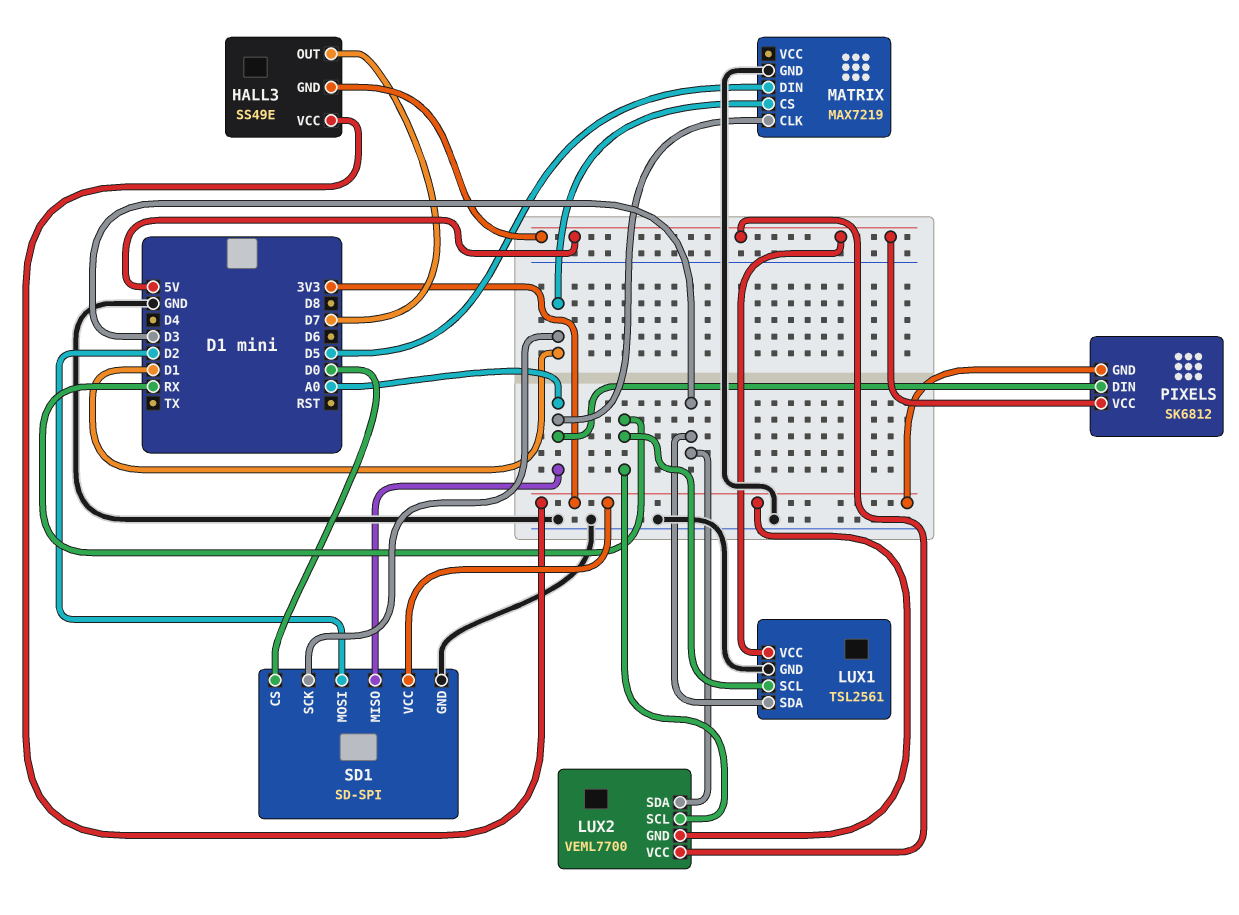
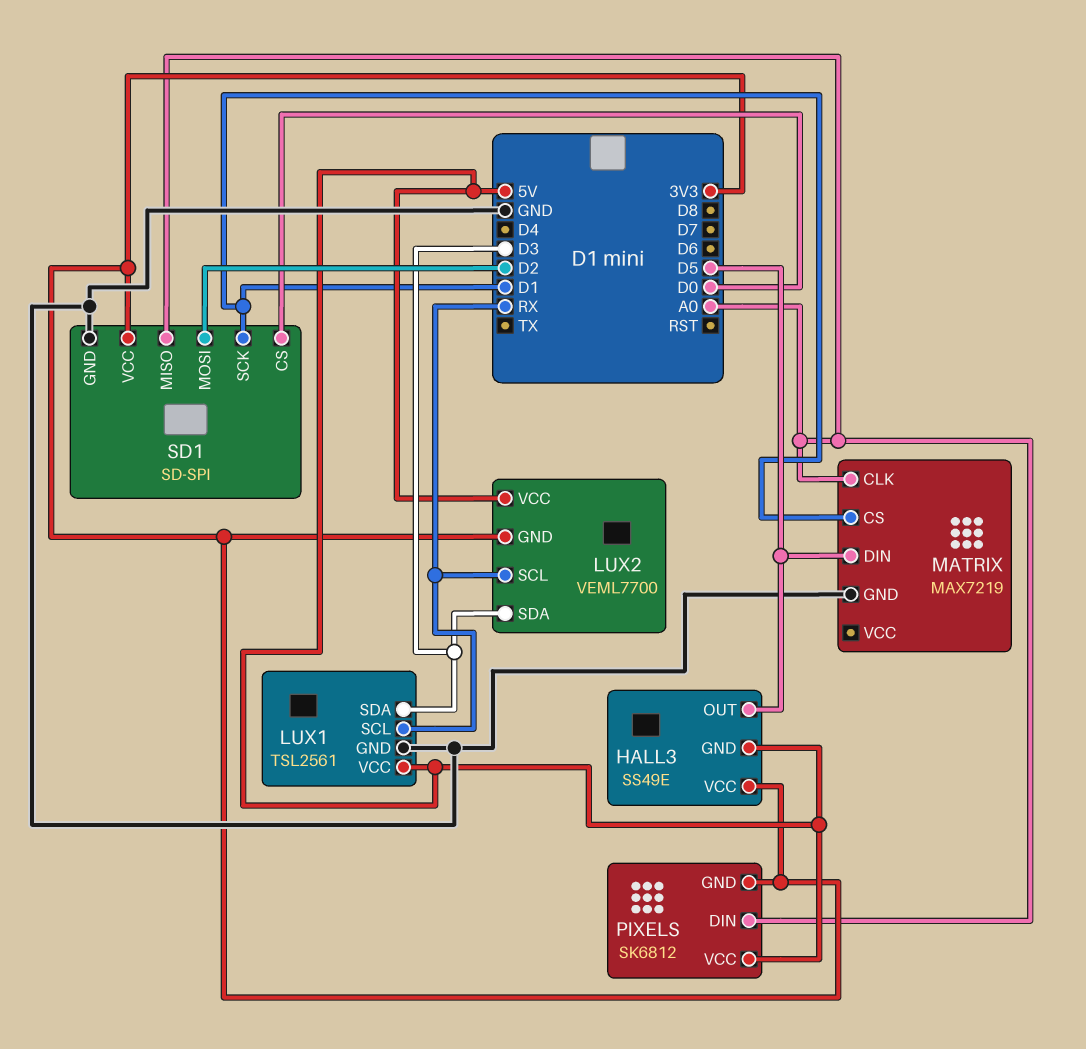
HALL3 pin OUT: D7 -> D5

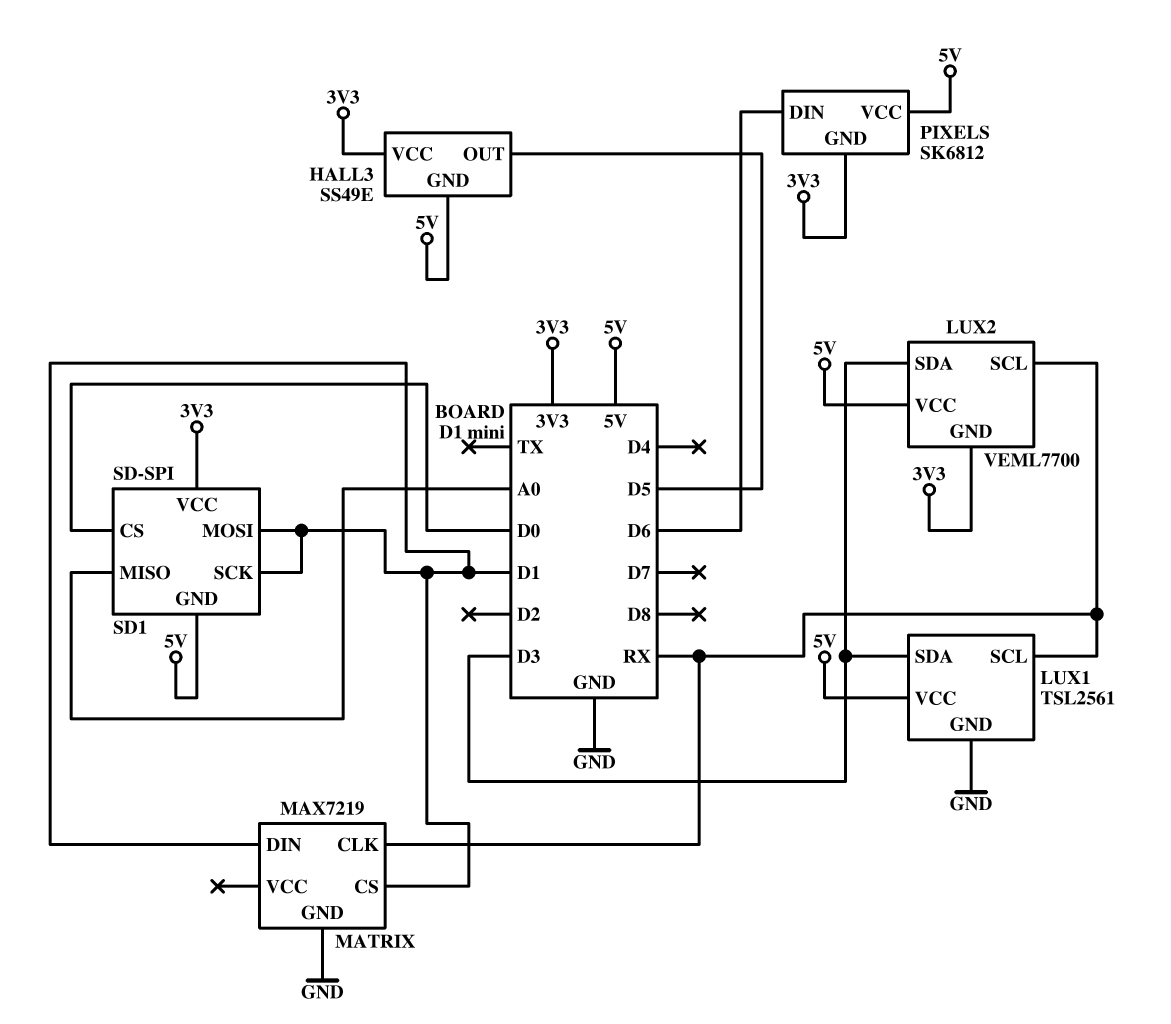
MATRIX pin CLK: A0 -> RX
MATRIX pin DIN: D5 -> D1
PIXELS pin DIN: A0 -> D6
SD1 pin GND: GND -> 5V
SD1 pin MOSI: D2 -> D1

